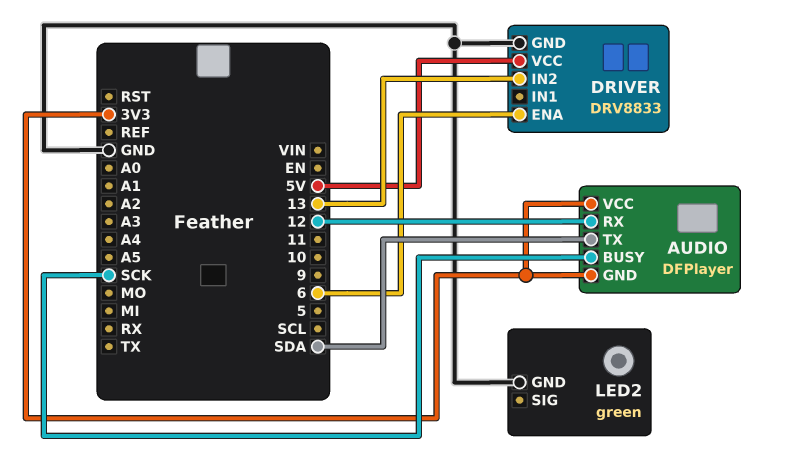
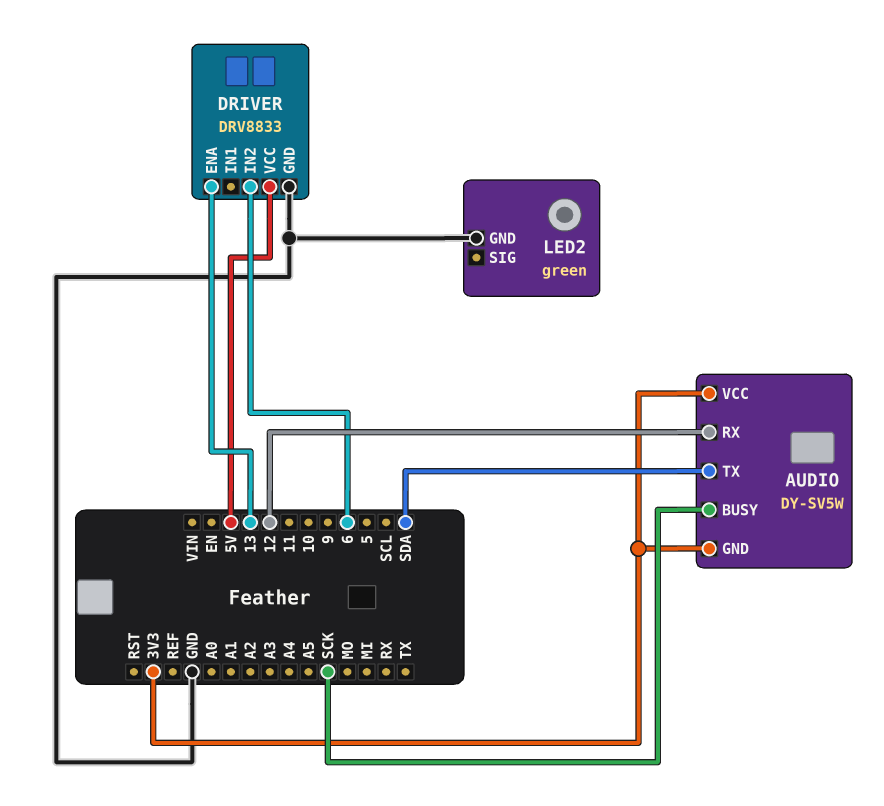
AUDIO: DFPlayer -> DY-SV5W
DRIVER pin ENA: 6 -> 13
DRIVER pin IN2: 13 -> 6

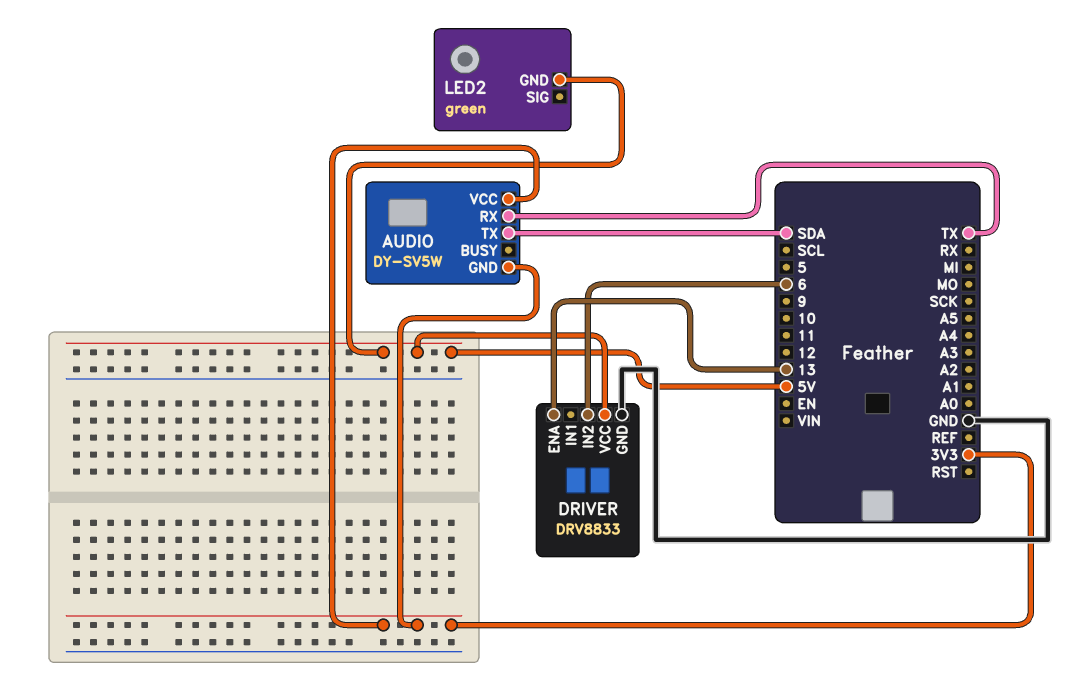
AUDIO pin BUSY: SCK -> none
AUDIO pin RX: 12 -> TX
LED2 pin GND: GND -> 5V

